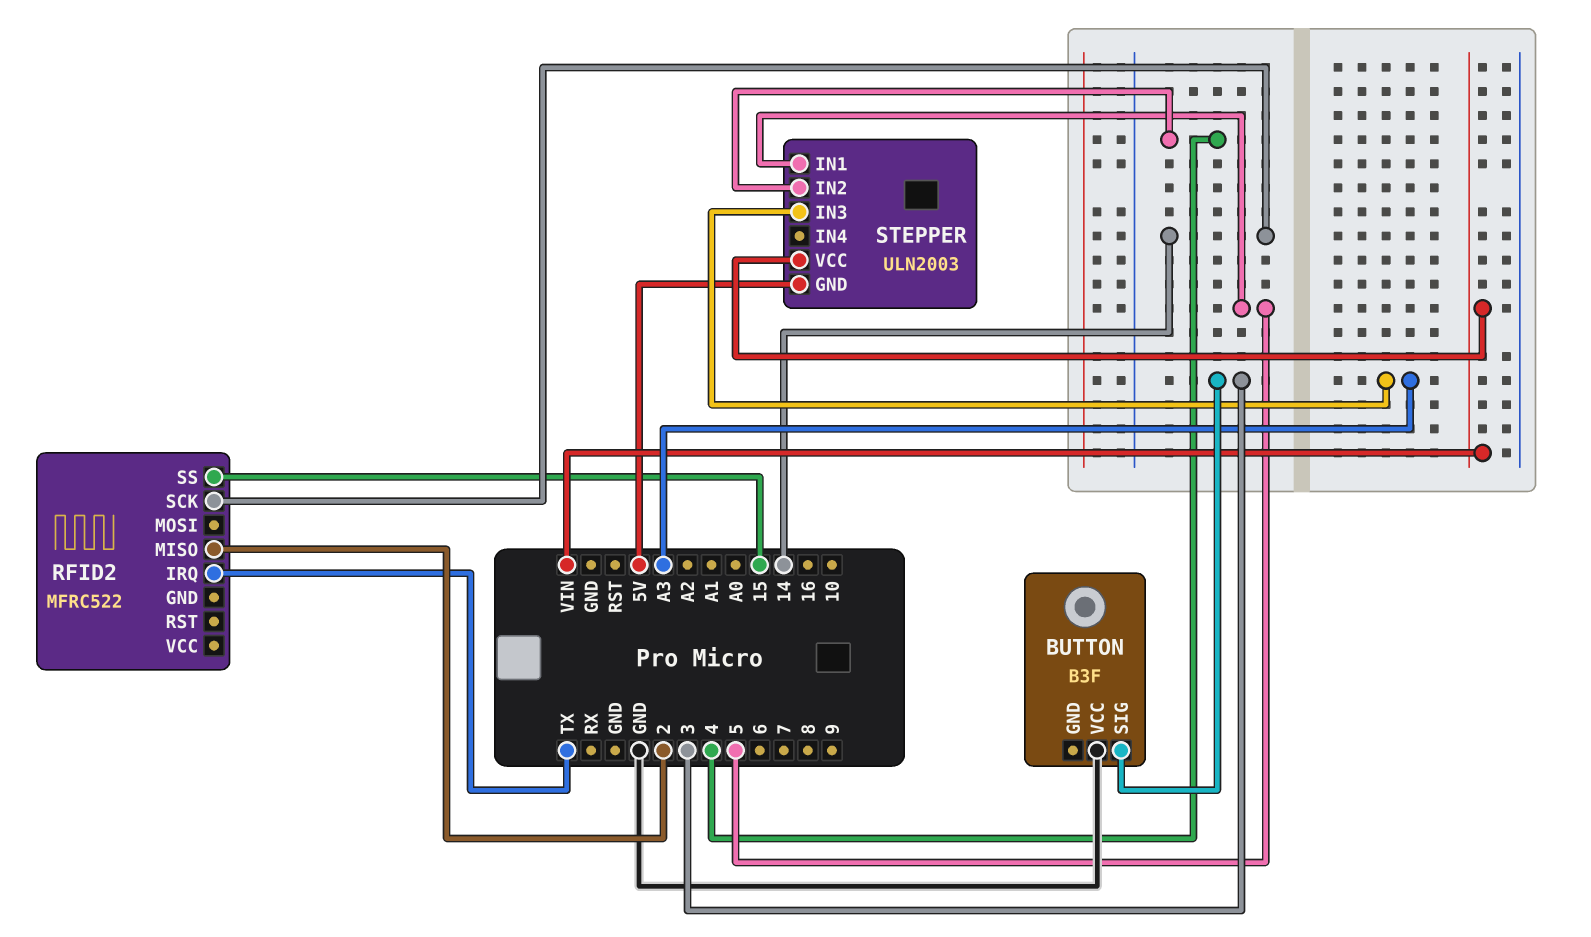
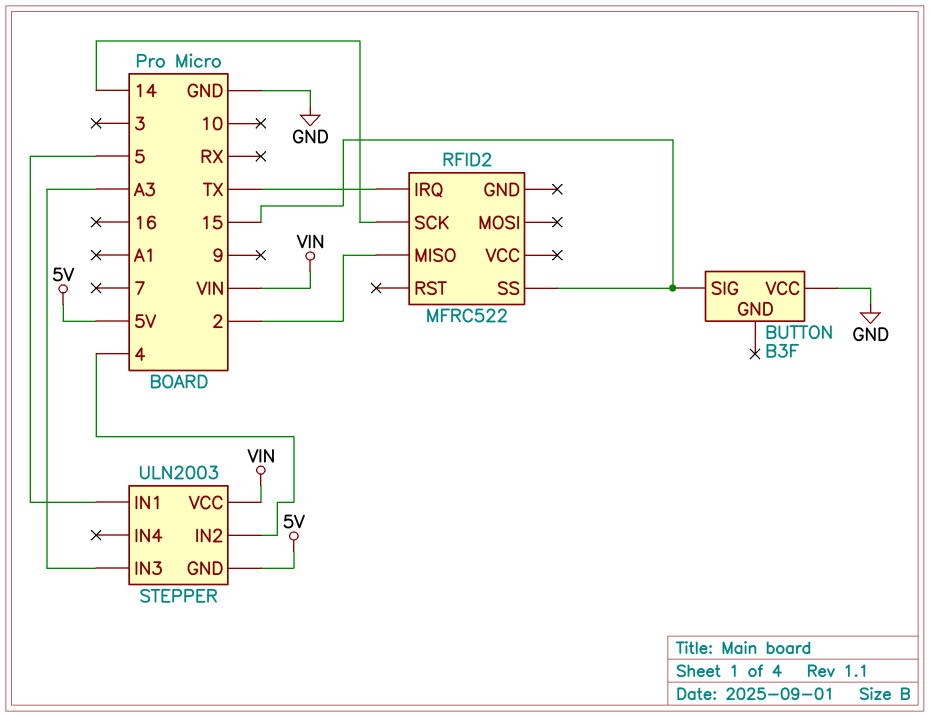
BUTTON pin SIG: 3 -> 15

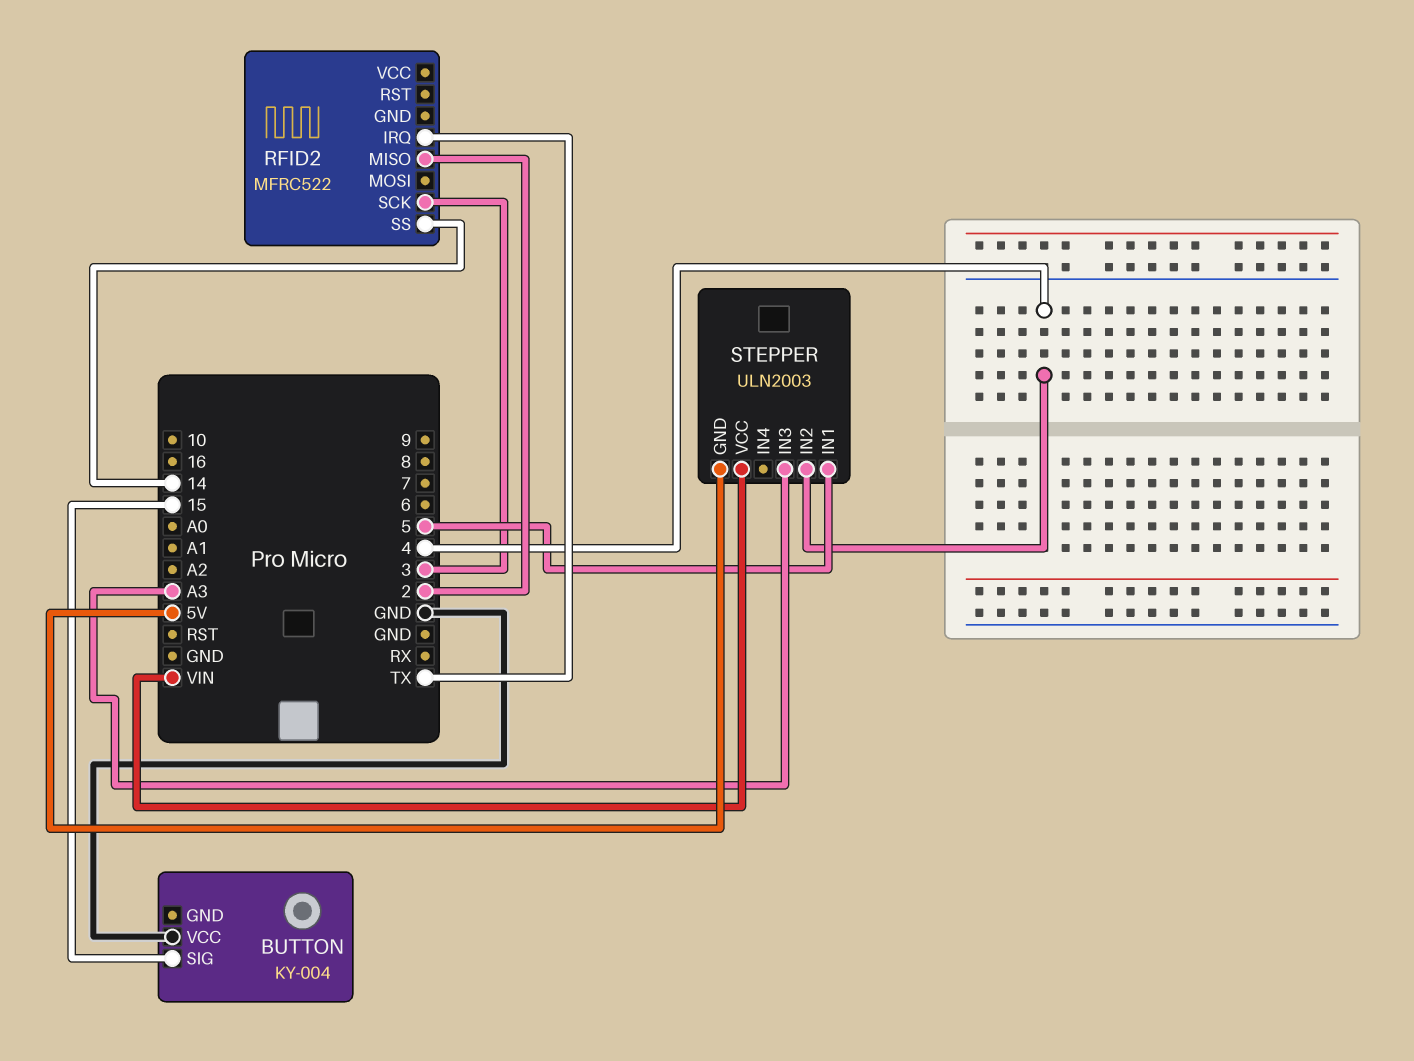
BUTTON: B3F -> KY-004
RFID2 pin SCK: 14 -> 3
RFID2 pin SS: 15 -> 14

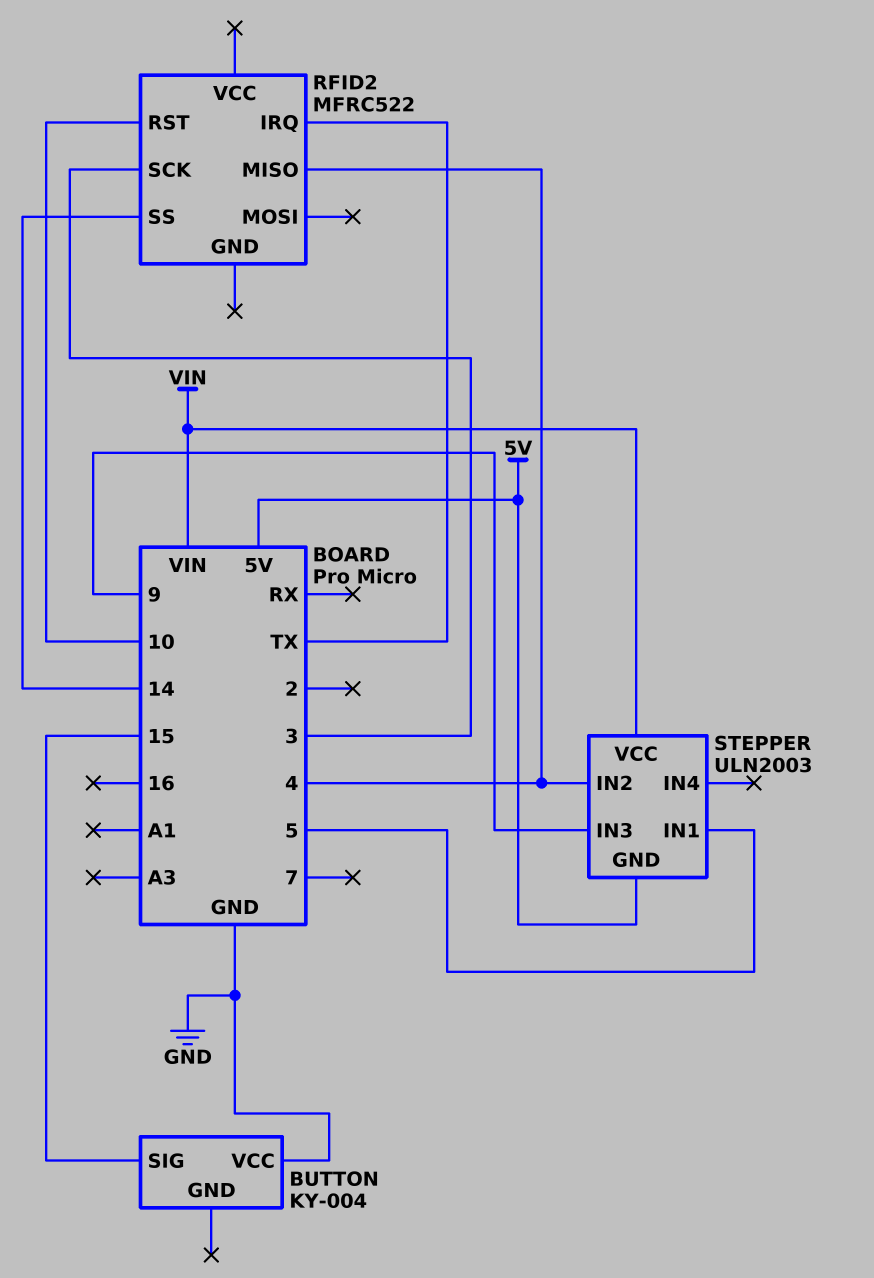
RFID2 pin MISO: 2 -> 4
RFID2 pin RST: none -> 10
STEPPER pin IN3: A3 -> 9

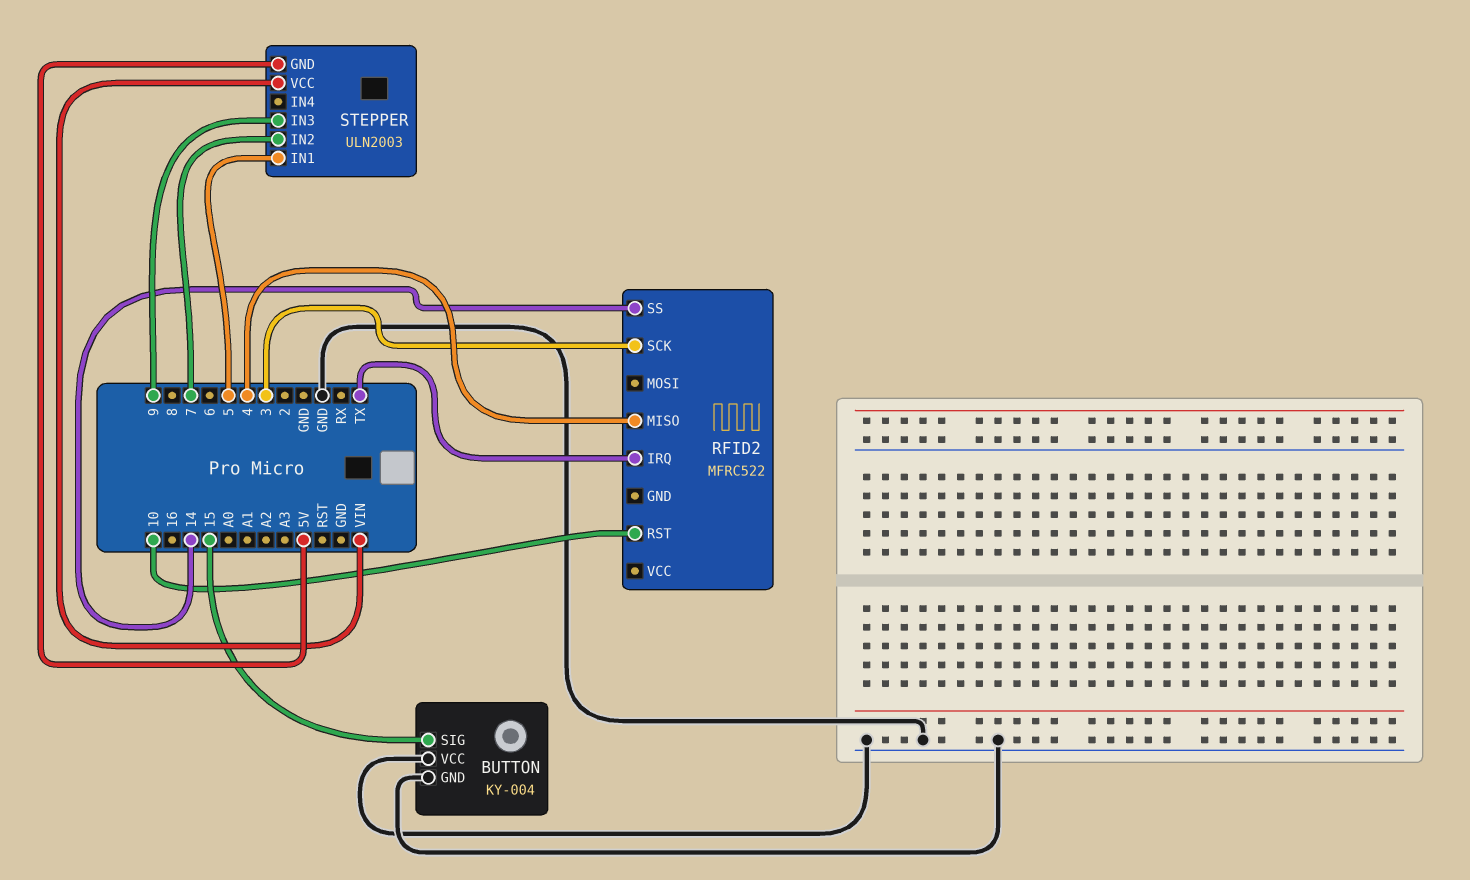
BUTTON pin GND: none -> GND
STEPPER pin IN2: 4 -> 7

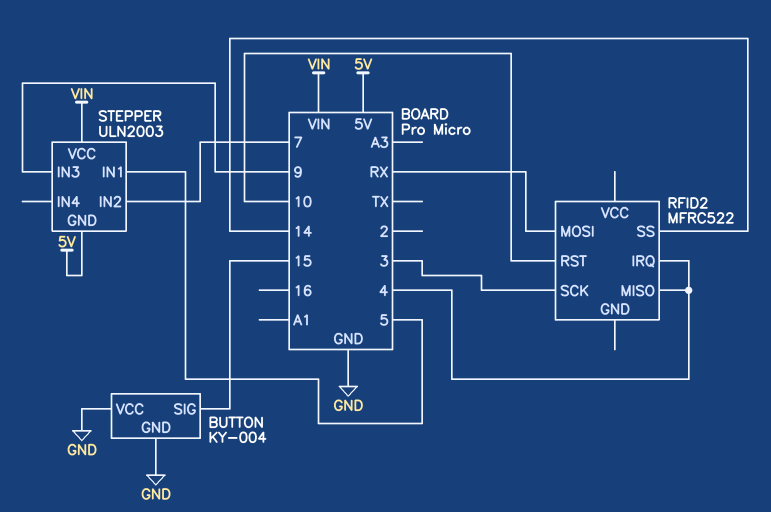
RFID2 pin IRQ: TX -> 4
RFID2 pin MOSI: none -> RX

